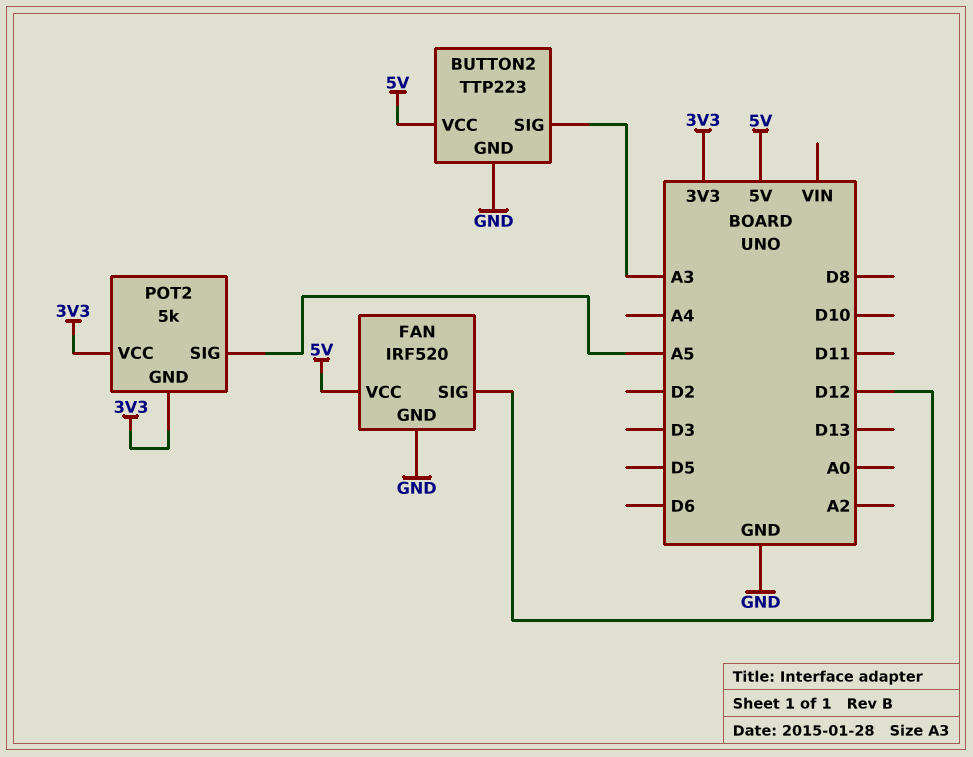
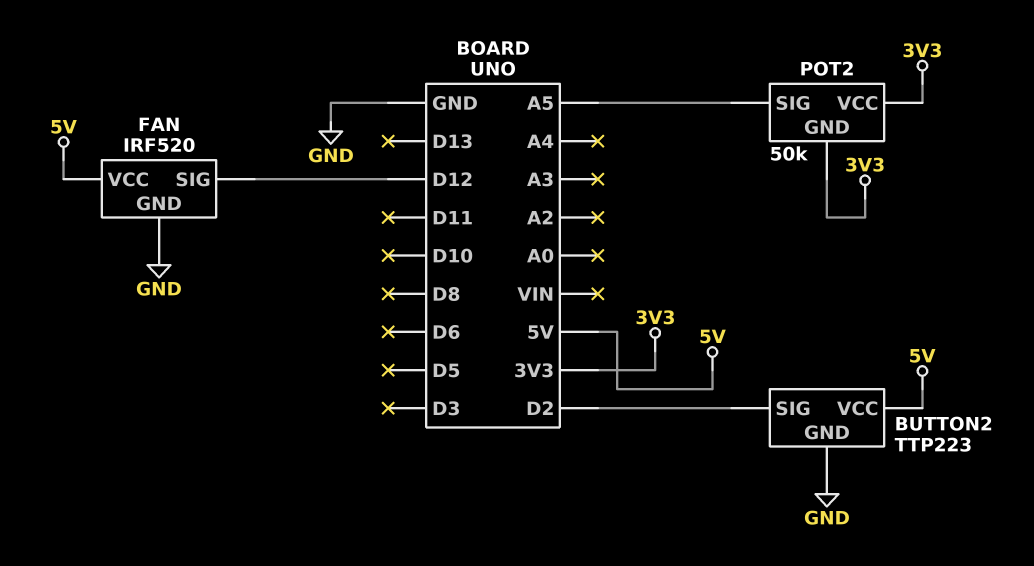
BUTTON2 pin SIG: A3 -> D2
POT2: 5k -> 50k

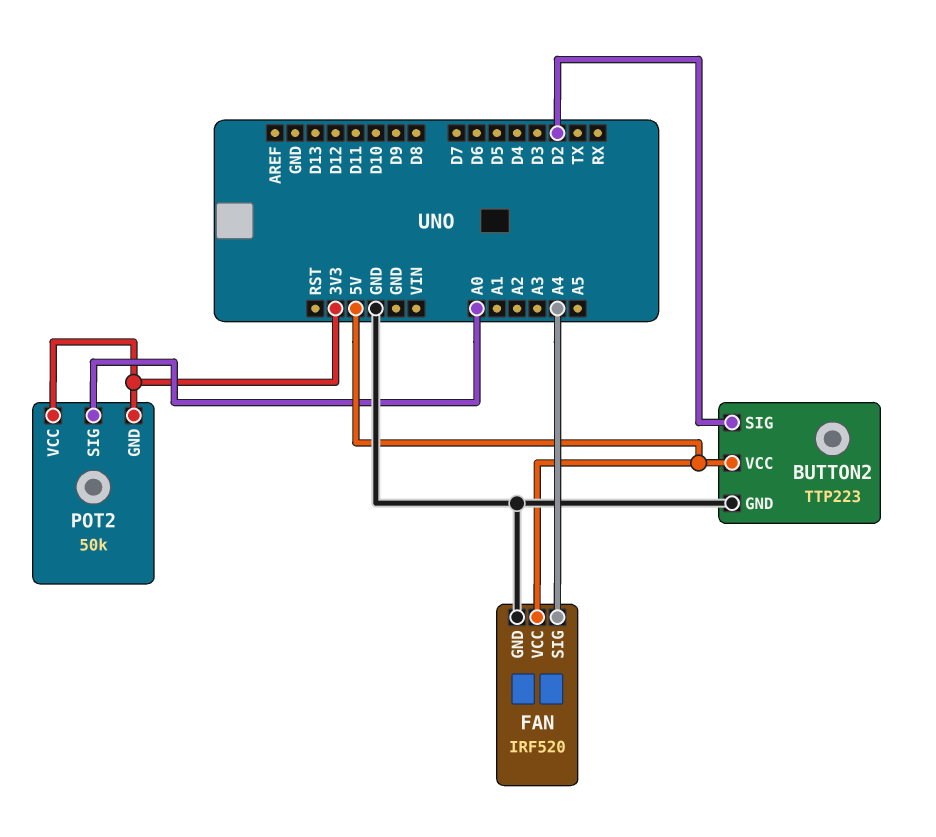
FAN pin SIG: D12 -> A4
POT2 pin SIG: A5 -> A0

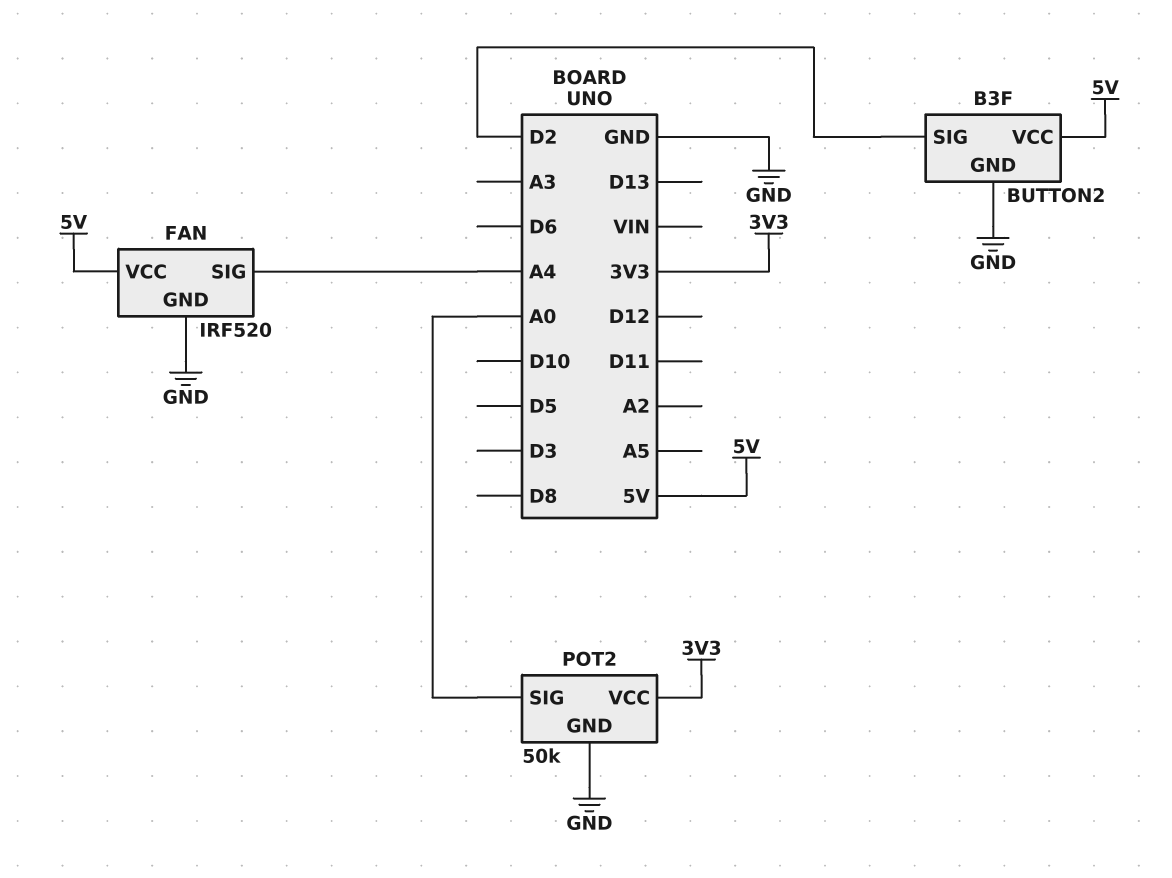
BUTTON2: TTP223 -> B3F
POT2 pin GND: 3V3 -> GND

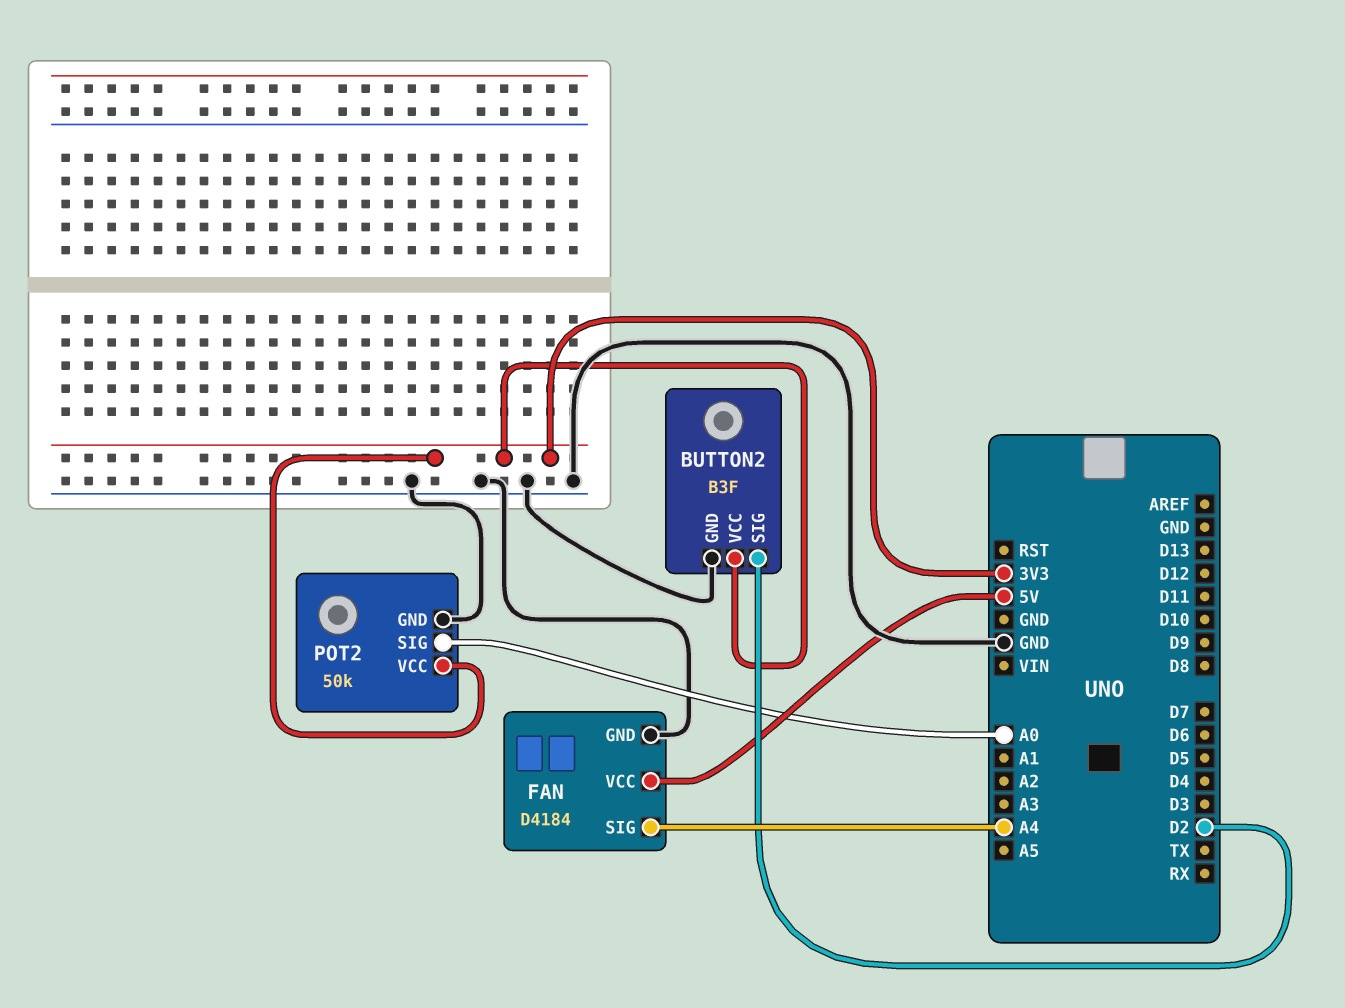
BUTTON2 pin VCC: 5V -> 3V3
FAN: IRF520 -> D4184

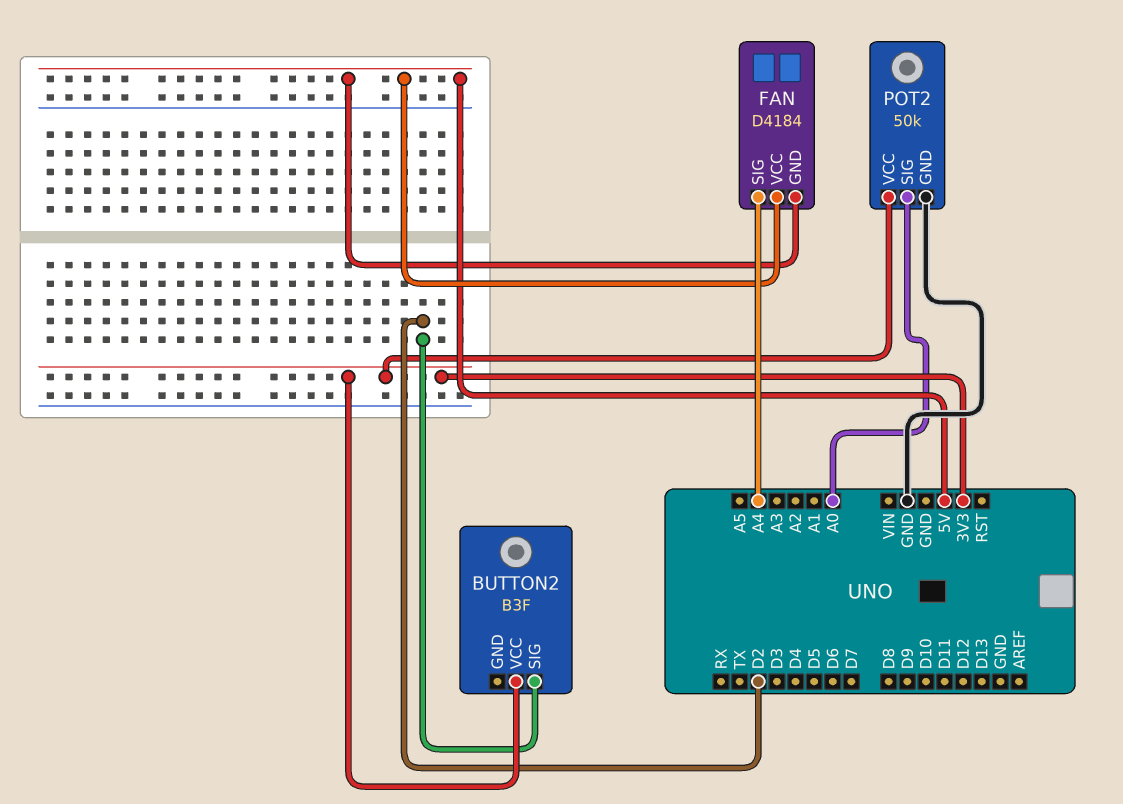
BUTTON2 pin GND: GND -> none
FAN pin GND: GND -> 5V

